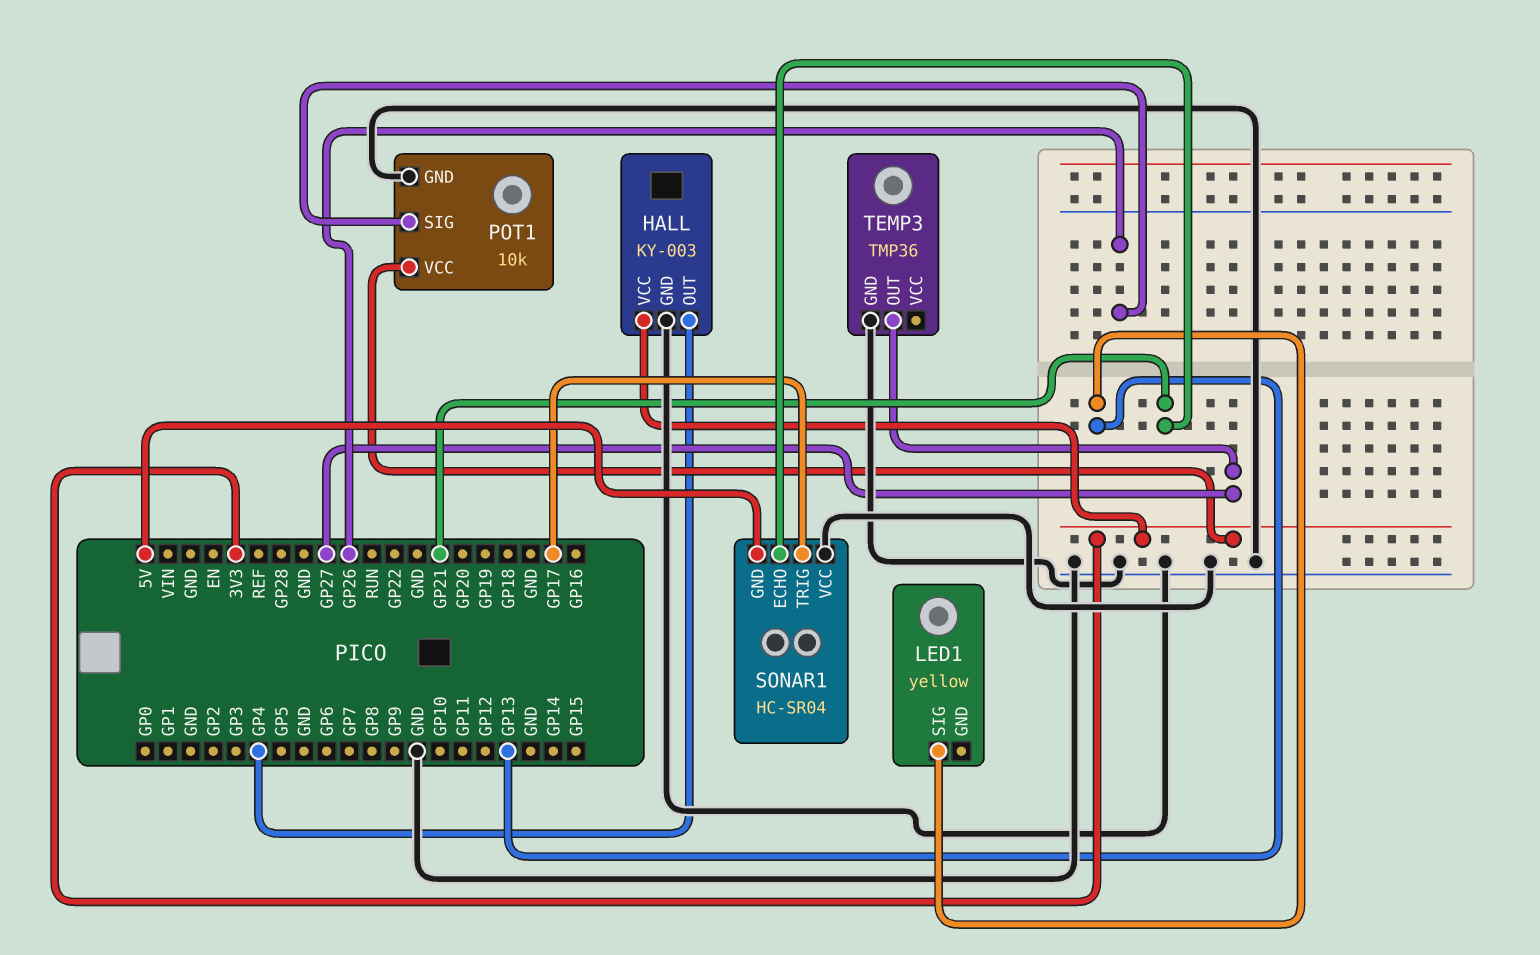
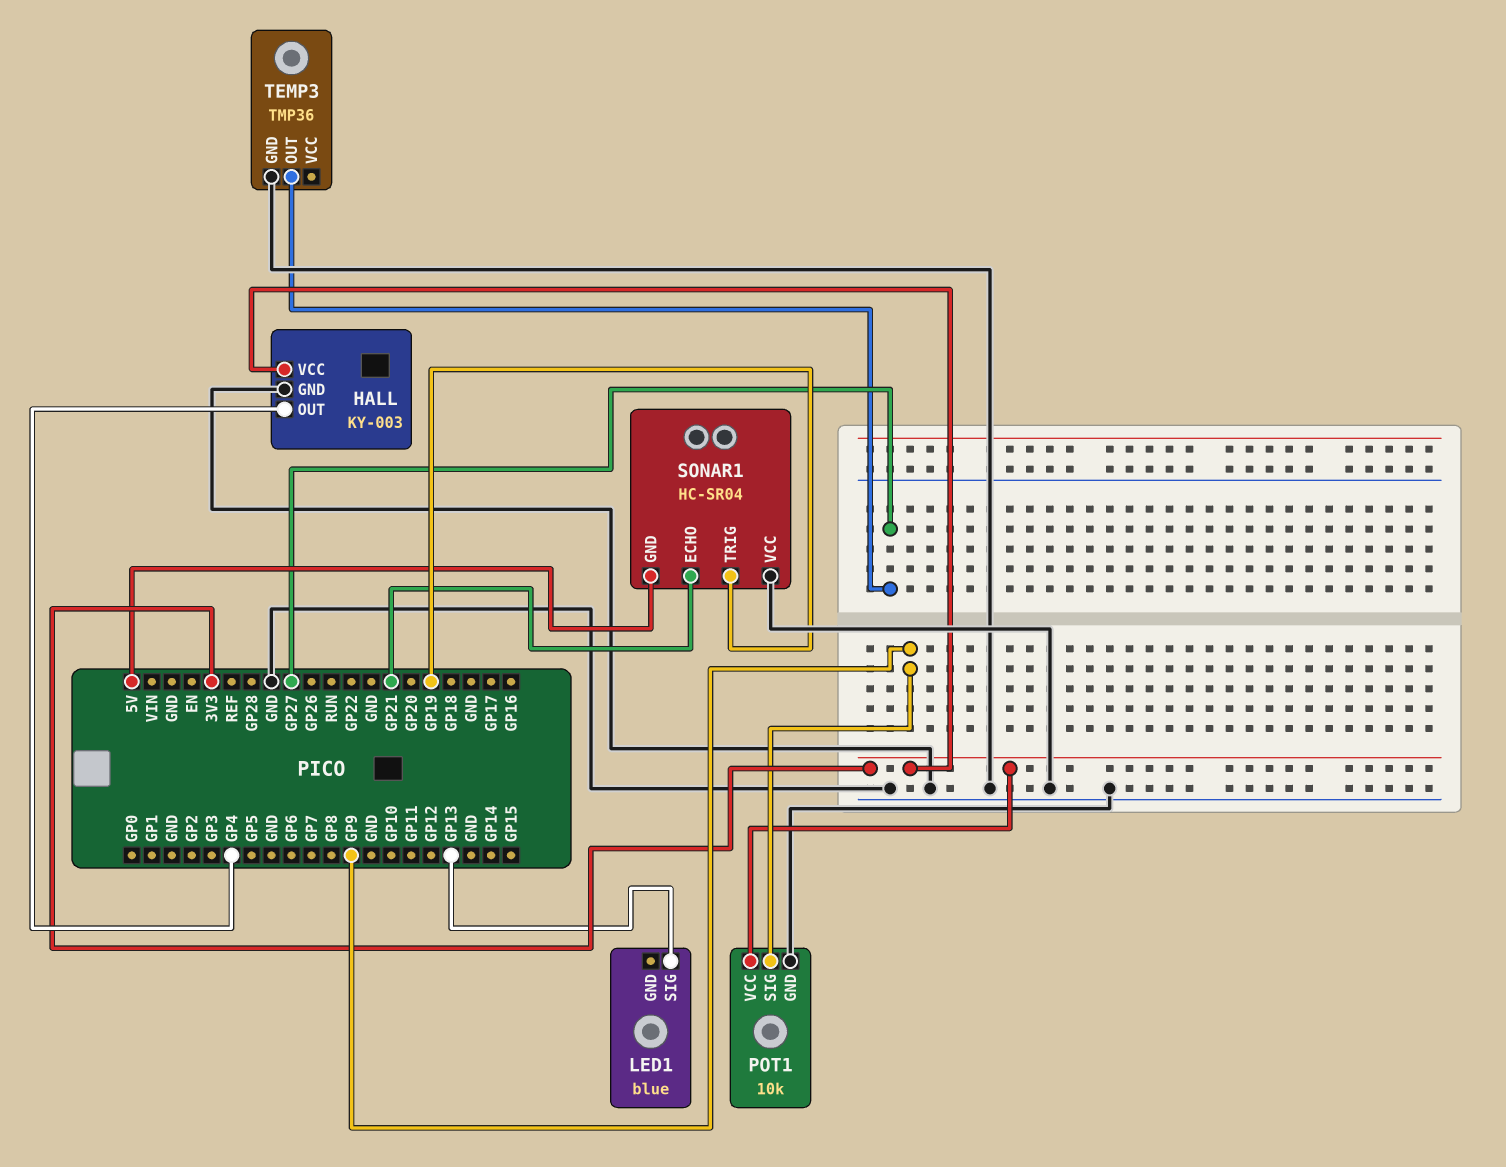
LED1: yellow -> blue
POT1 pin SIG: GP26 -> GP9
SONAR1 pin TRIG: GP17 -> GP19

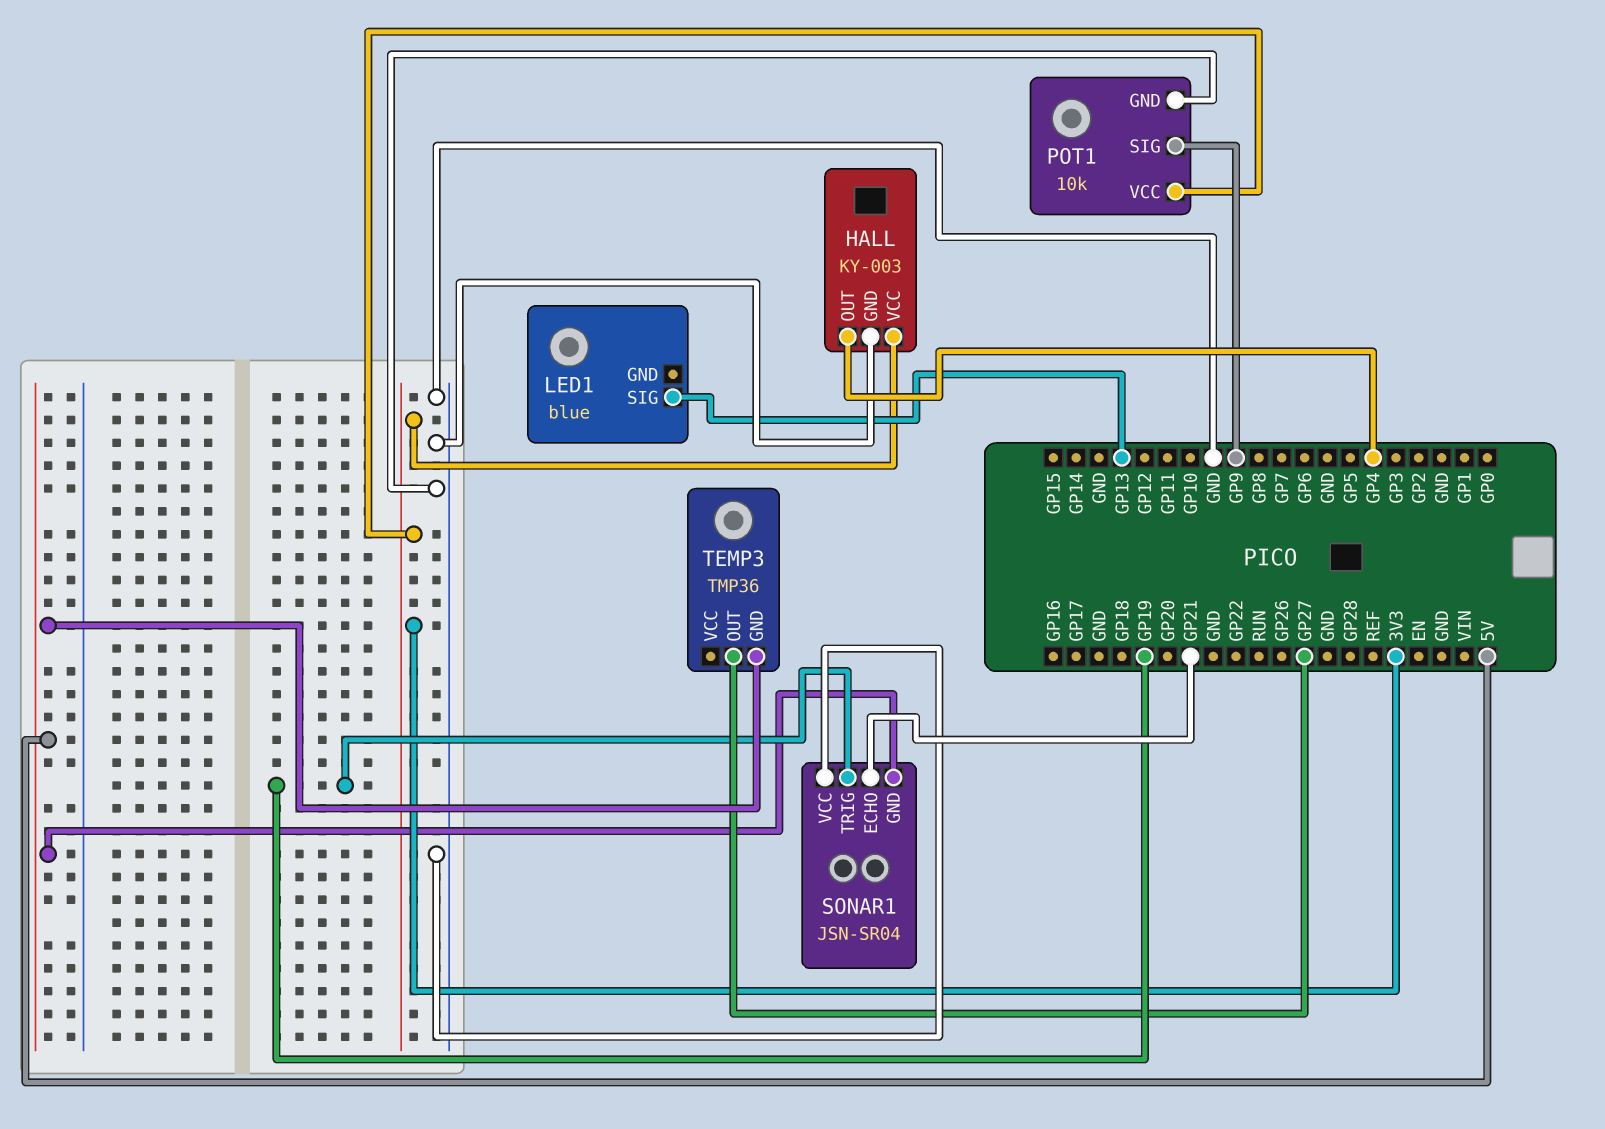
SONAR1: HC-SR04 -> JSN-SR04
TEMP3 pin GND: GND -> 5V

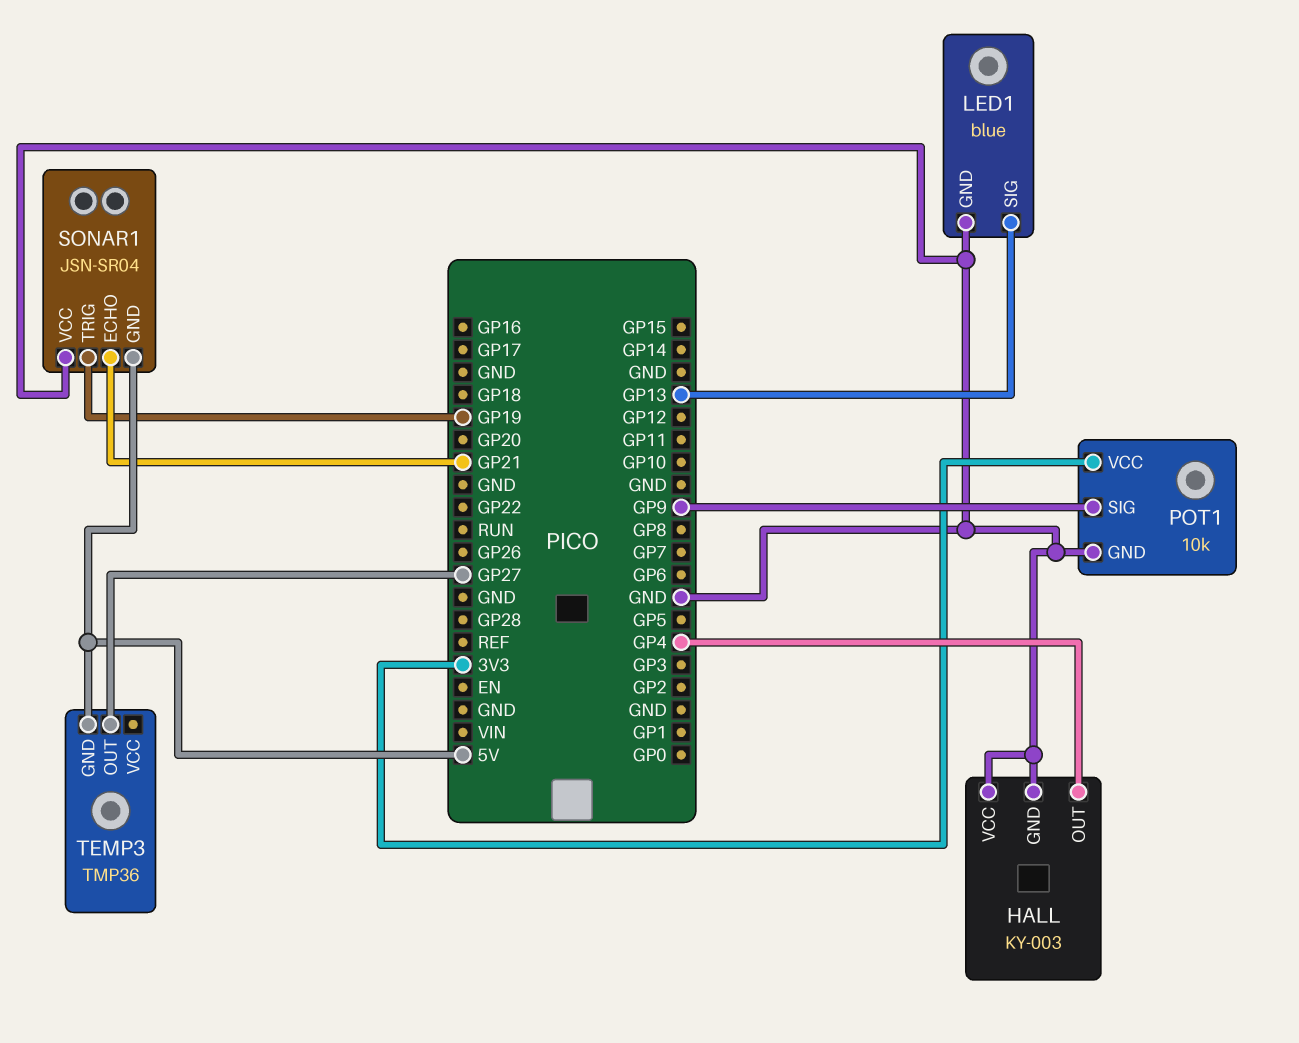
HALL pin VCC: 3V3 -> GND
LED1 pin GND: none -> GND

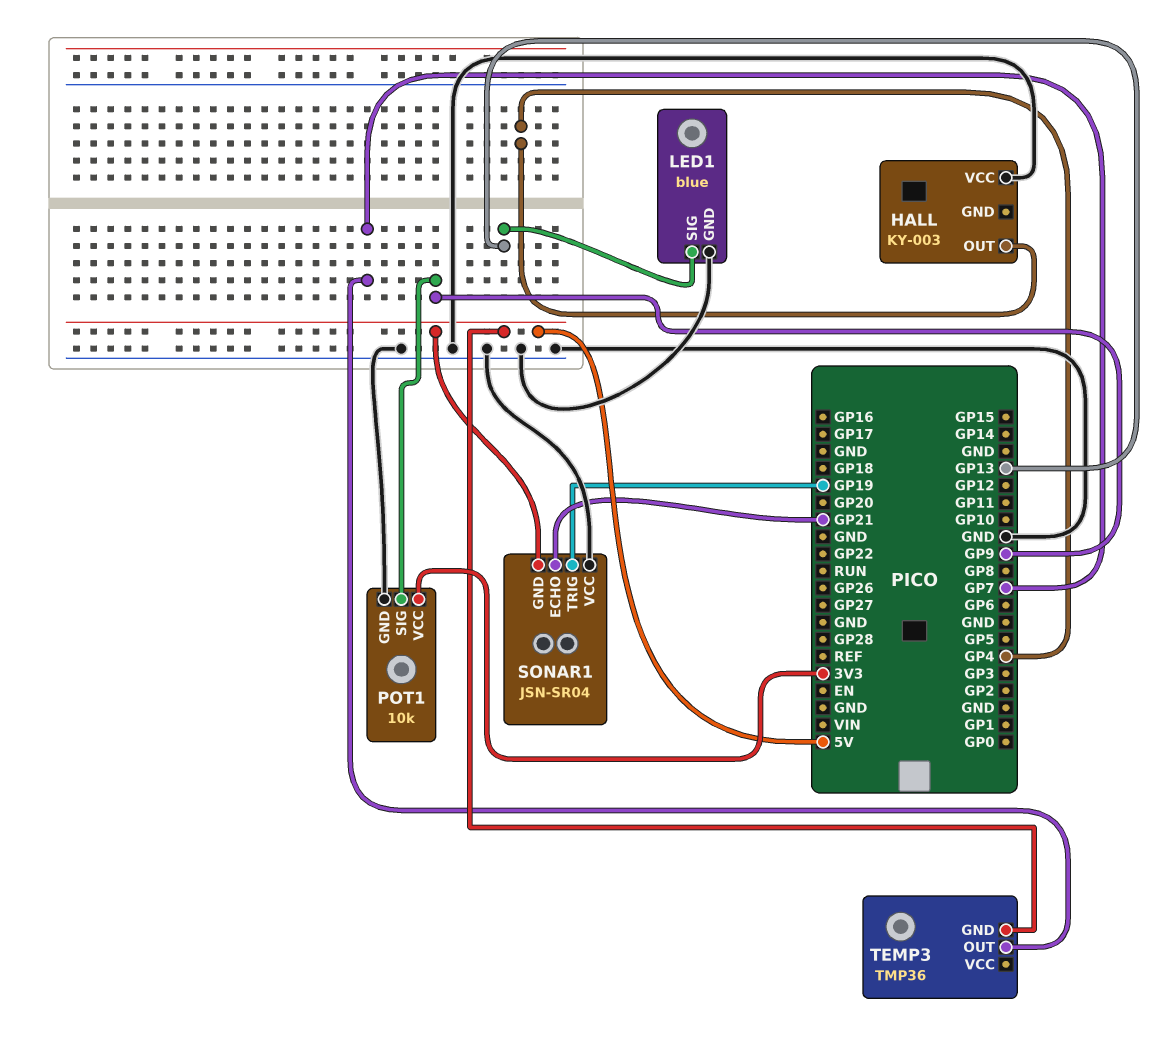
HALL pin GND: GND -> none
TEMP3 pin OUT: GP27 -> GP7

